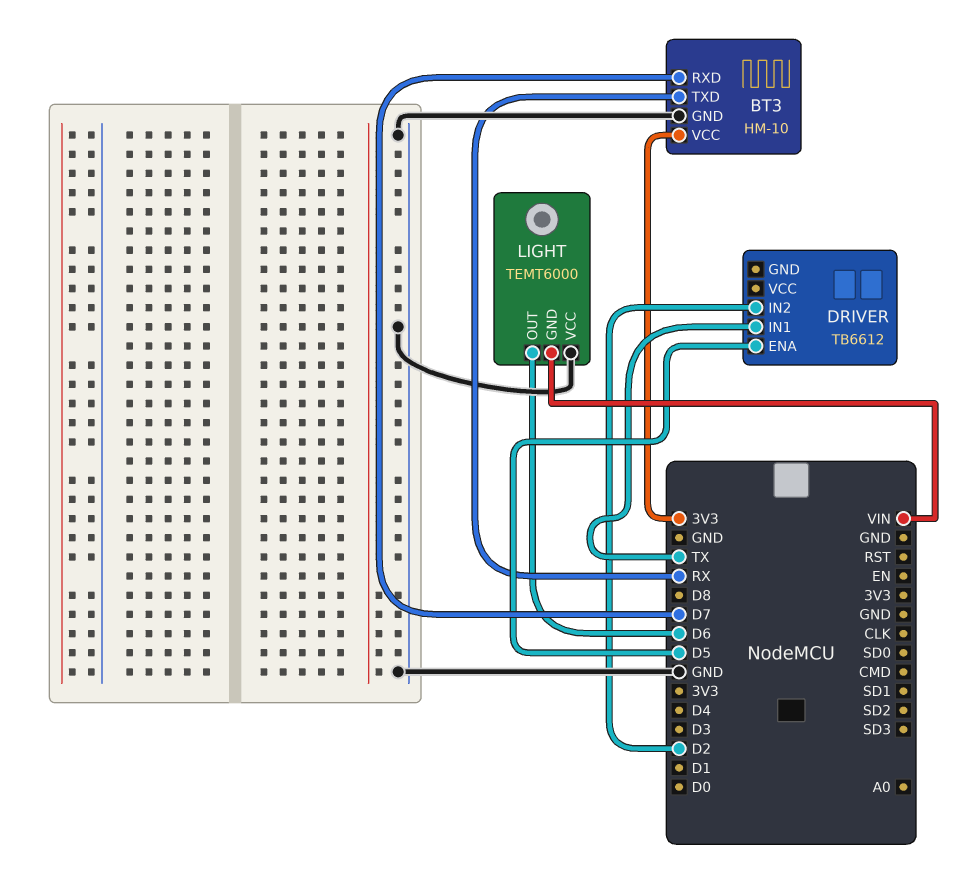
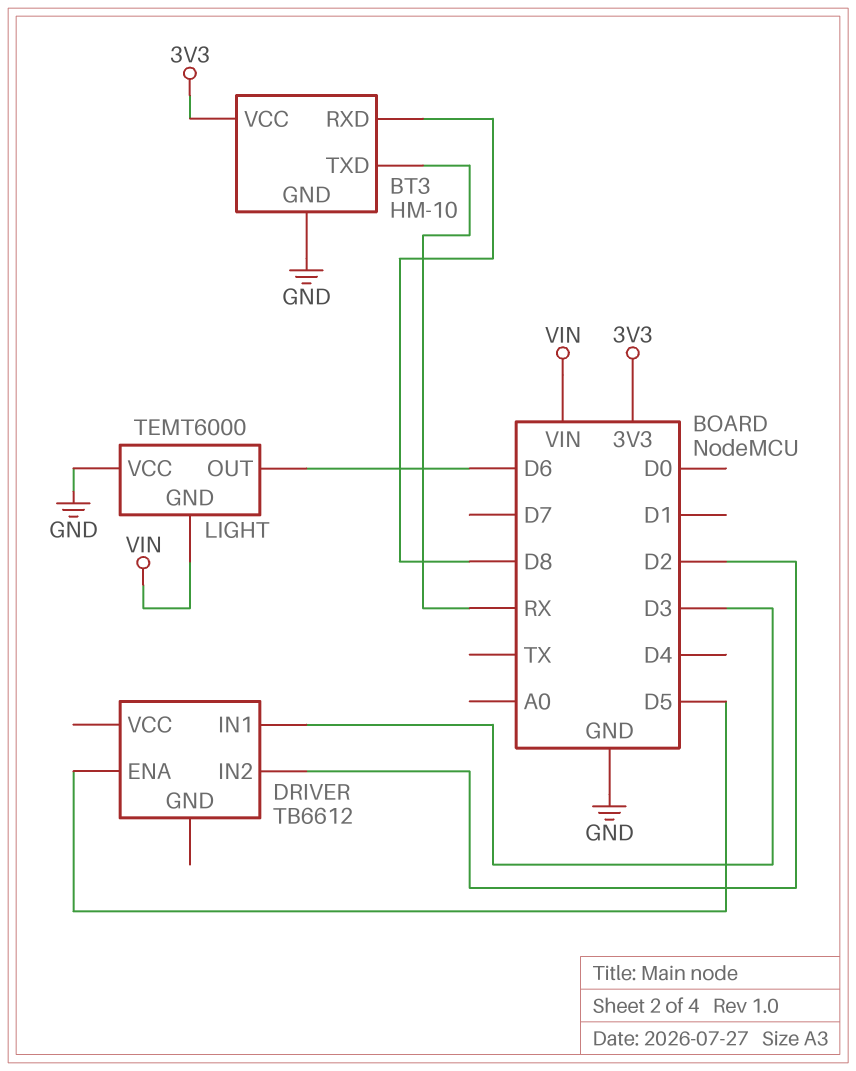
BT3 pin RXD: D7 -> D8
DRIVER pin IN1: TX -> D3

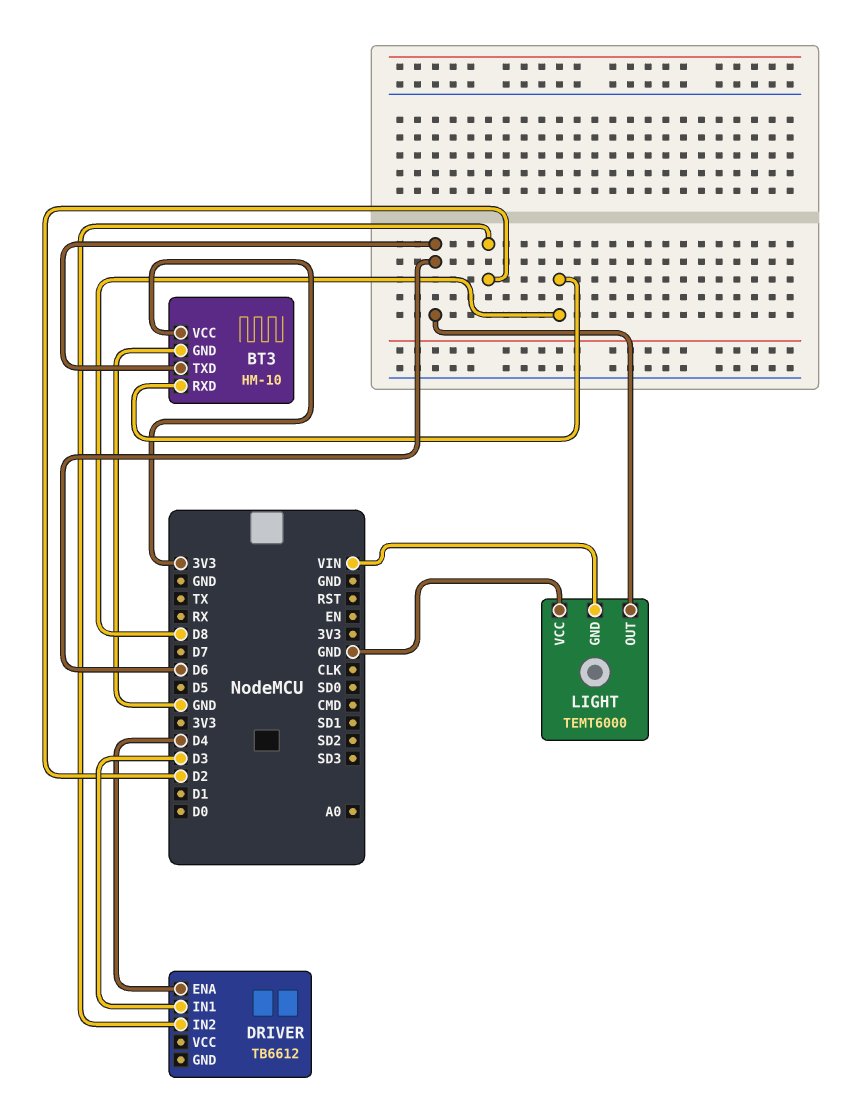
BT3 pin TXD: RX -> D6
DRIVER pin ENA: D5 -> D4

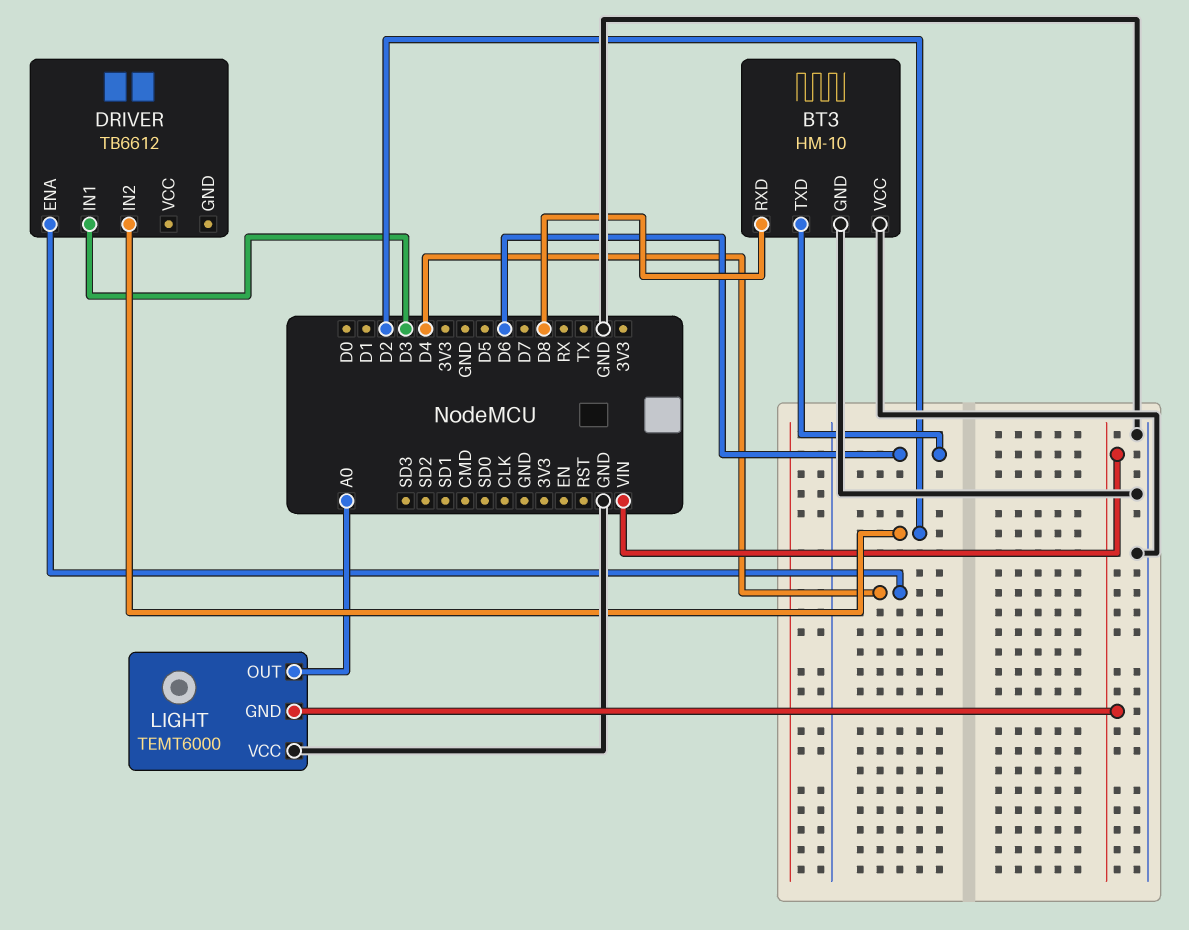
BT3 pin VCC: 3V3 -> GND
LIGHT pin OUT: D6 -> A0

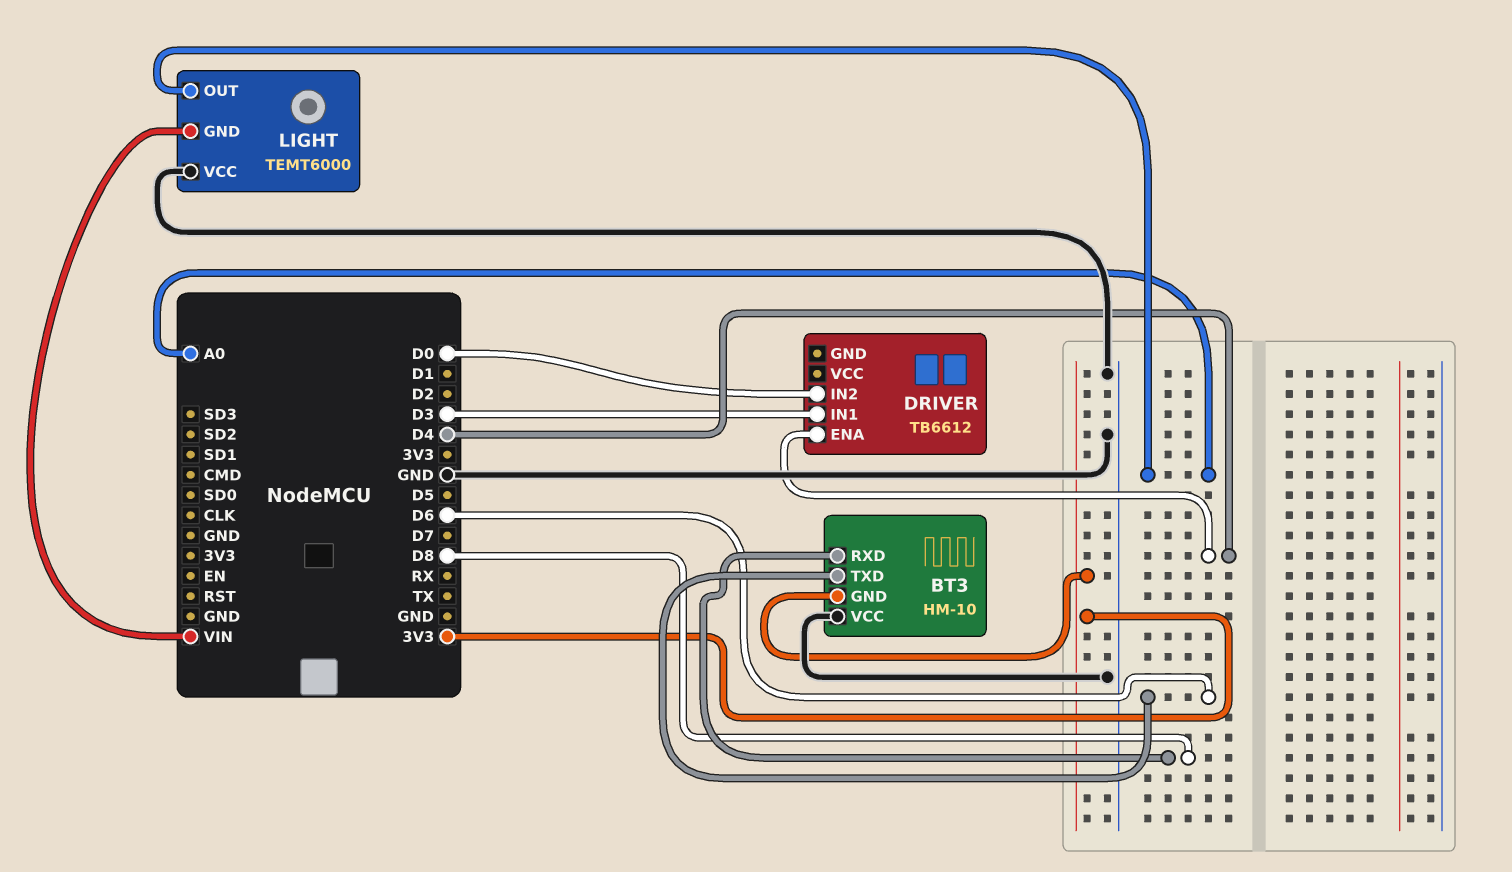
BT3 pin GND: GND -> 3V3
DRIVER pin IN2: D2 -> D0

